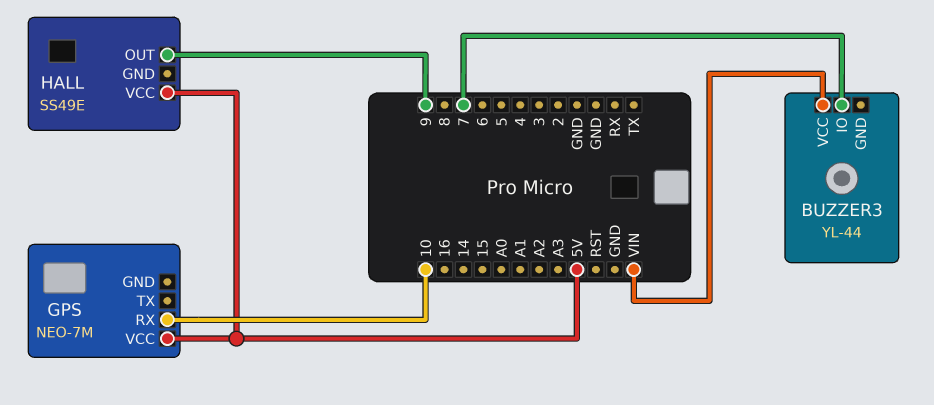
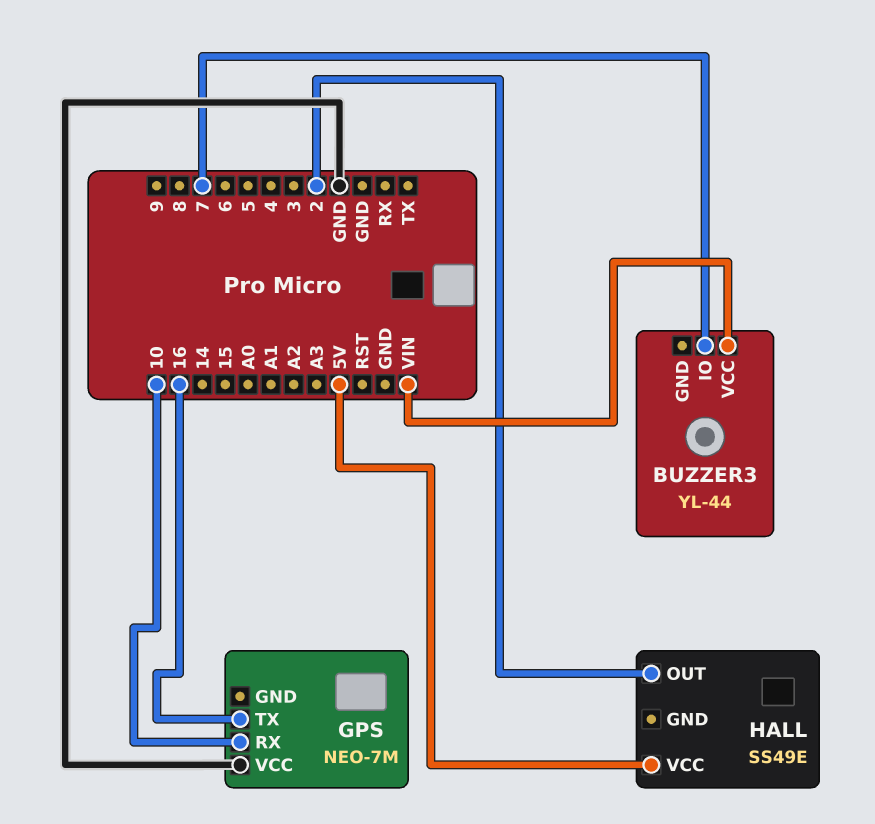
GPS pin TX: none -> 16
GPS pin VCC: 5V -> GND
HALL pin OUT: 9 -> 2

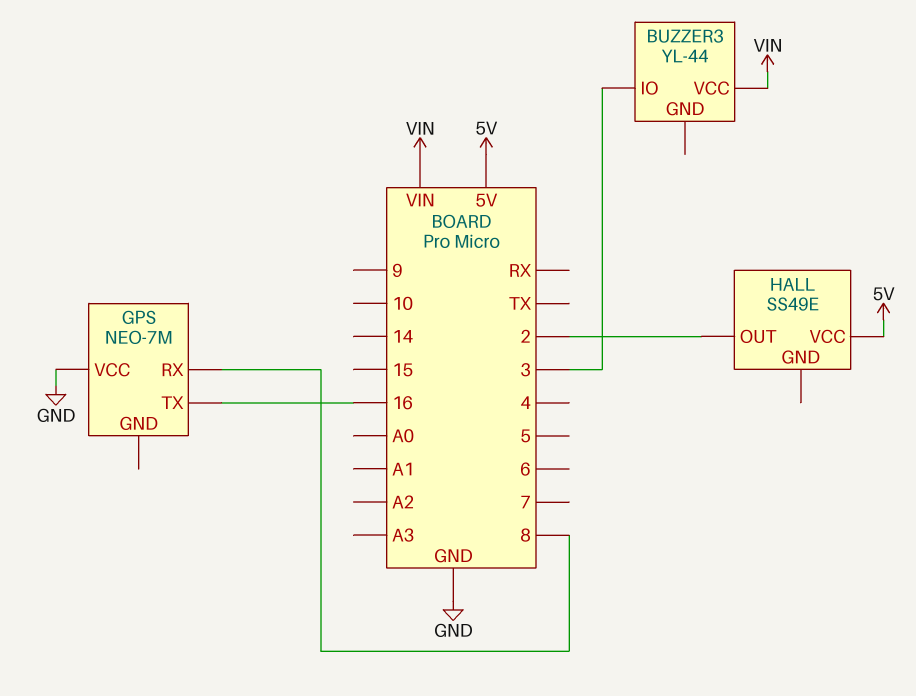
BUZZER3 pin IO: 7 -> 3
GPS pin RX: 10 -> 8

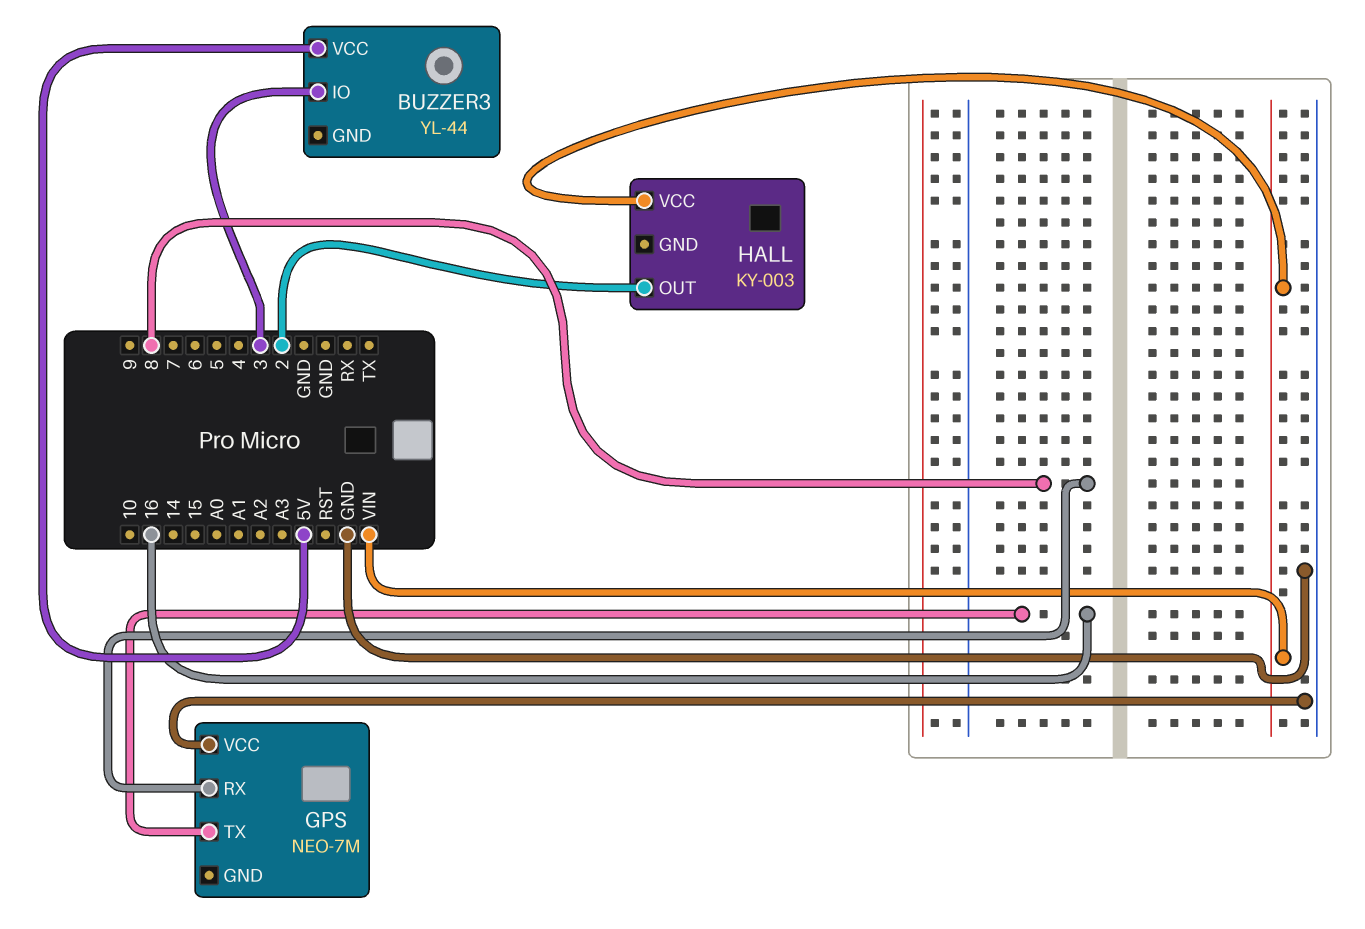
BUZZER3 pin VCC: VIN -> 5V
HALL: SS49E -> KY-003
HALL pin VCC: 5V -> VIN

